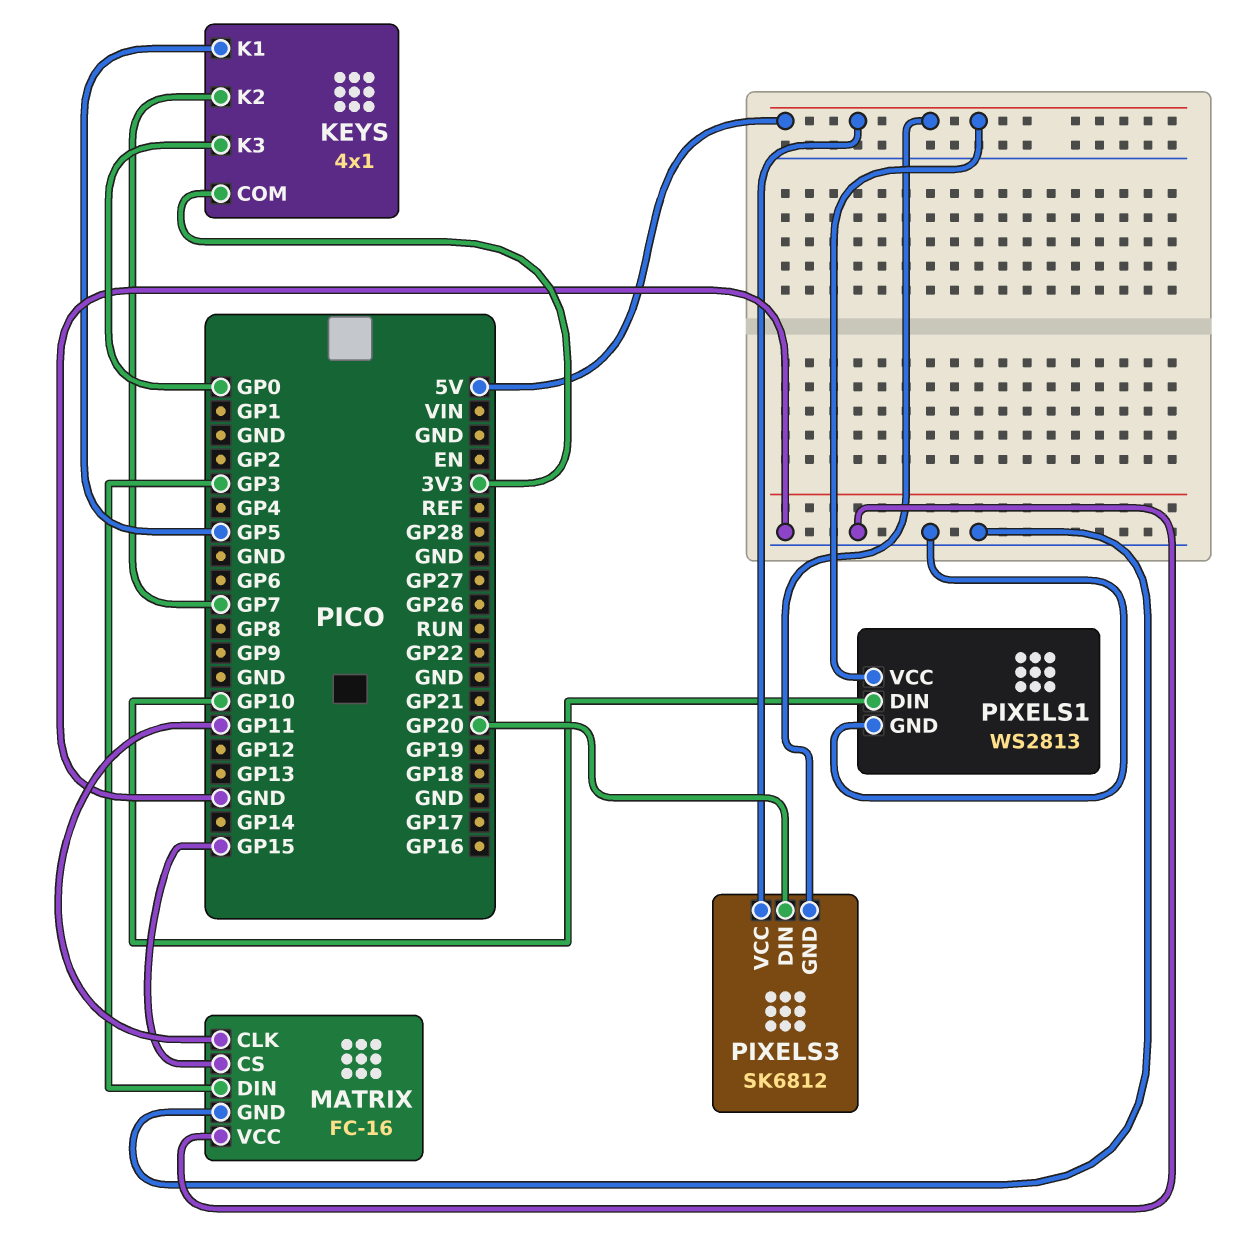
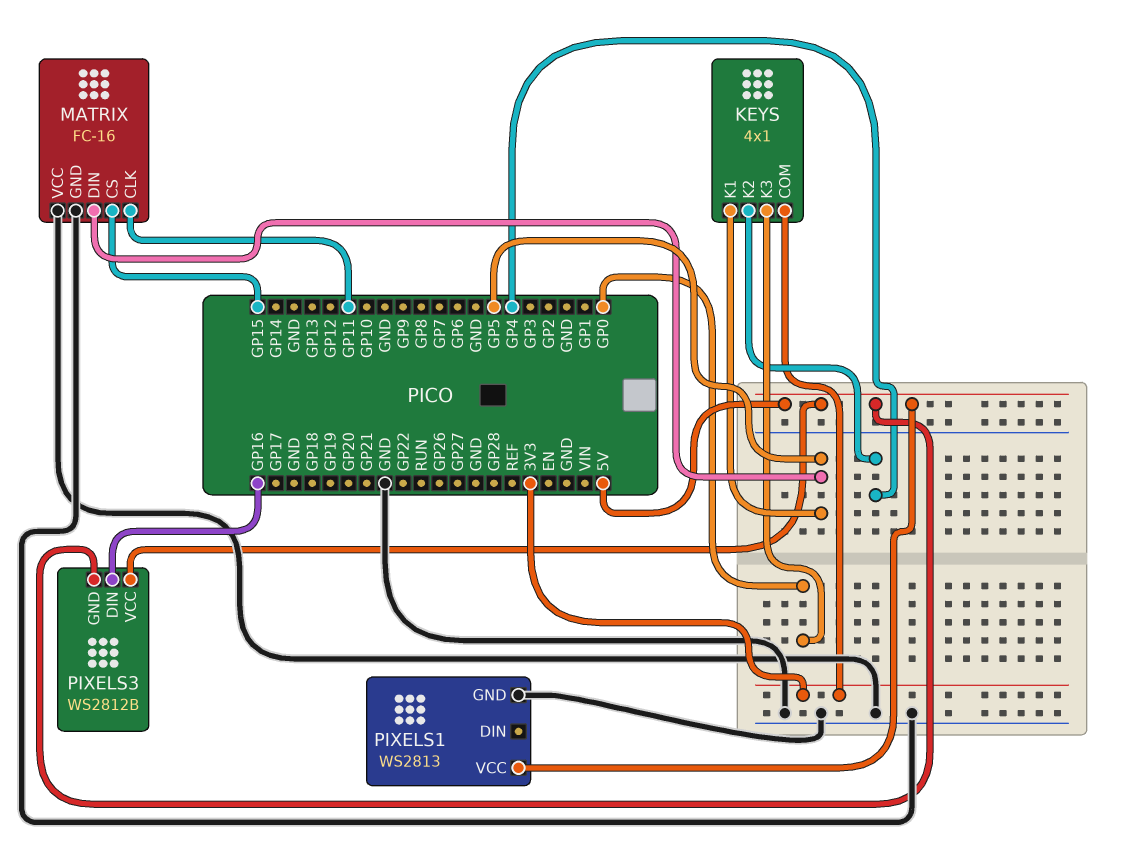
KEYS pin K2: GP7 -> GP4
MATRIX pin DIN: GP3 -> GP5
PIXELS1 pin DIN: GP10 -> none
PIXELS3: SK6812 -> WS2812B
PIXELS3 pin DIN: GP20 -> GP16

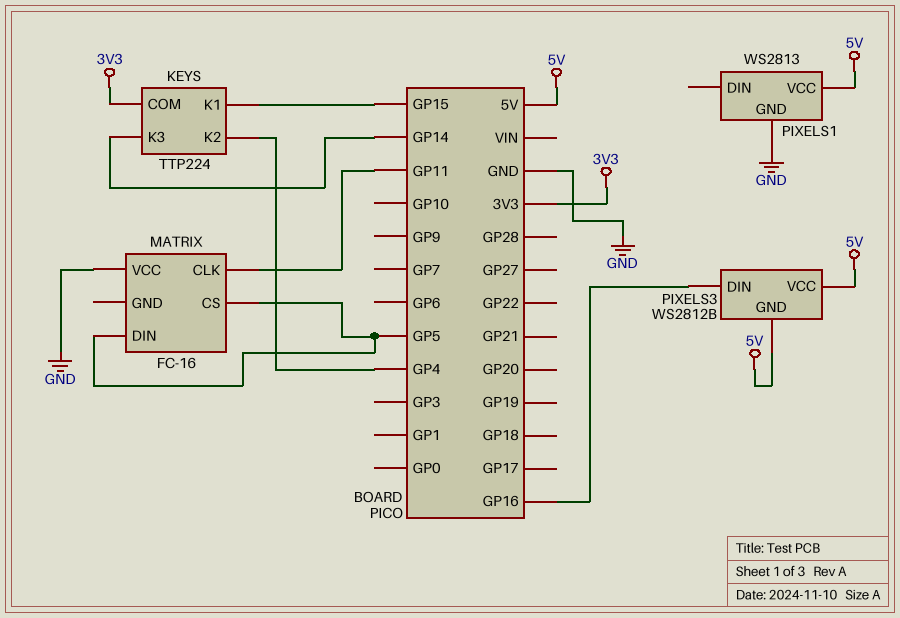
KEYS: 4x1 -> TTP224
KEYS pin K1: GP5 -> GP15
KEYS pin K3: GP0 -> GP14
MATRIX pin CS: GP15 -> GP5
MATRIX pin GND: GND -> none

